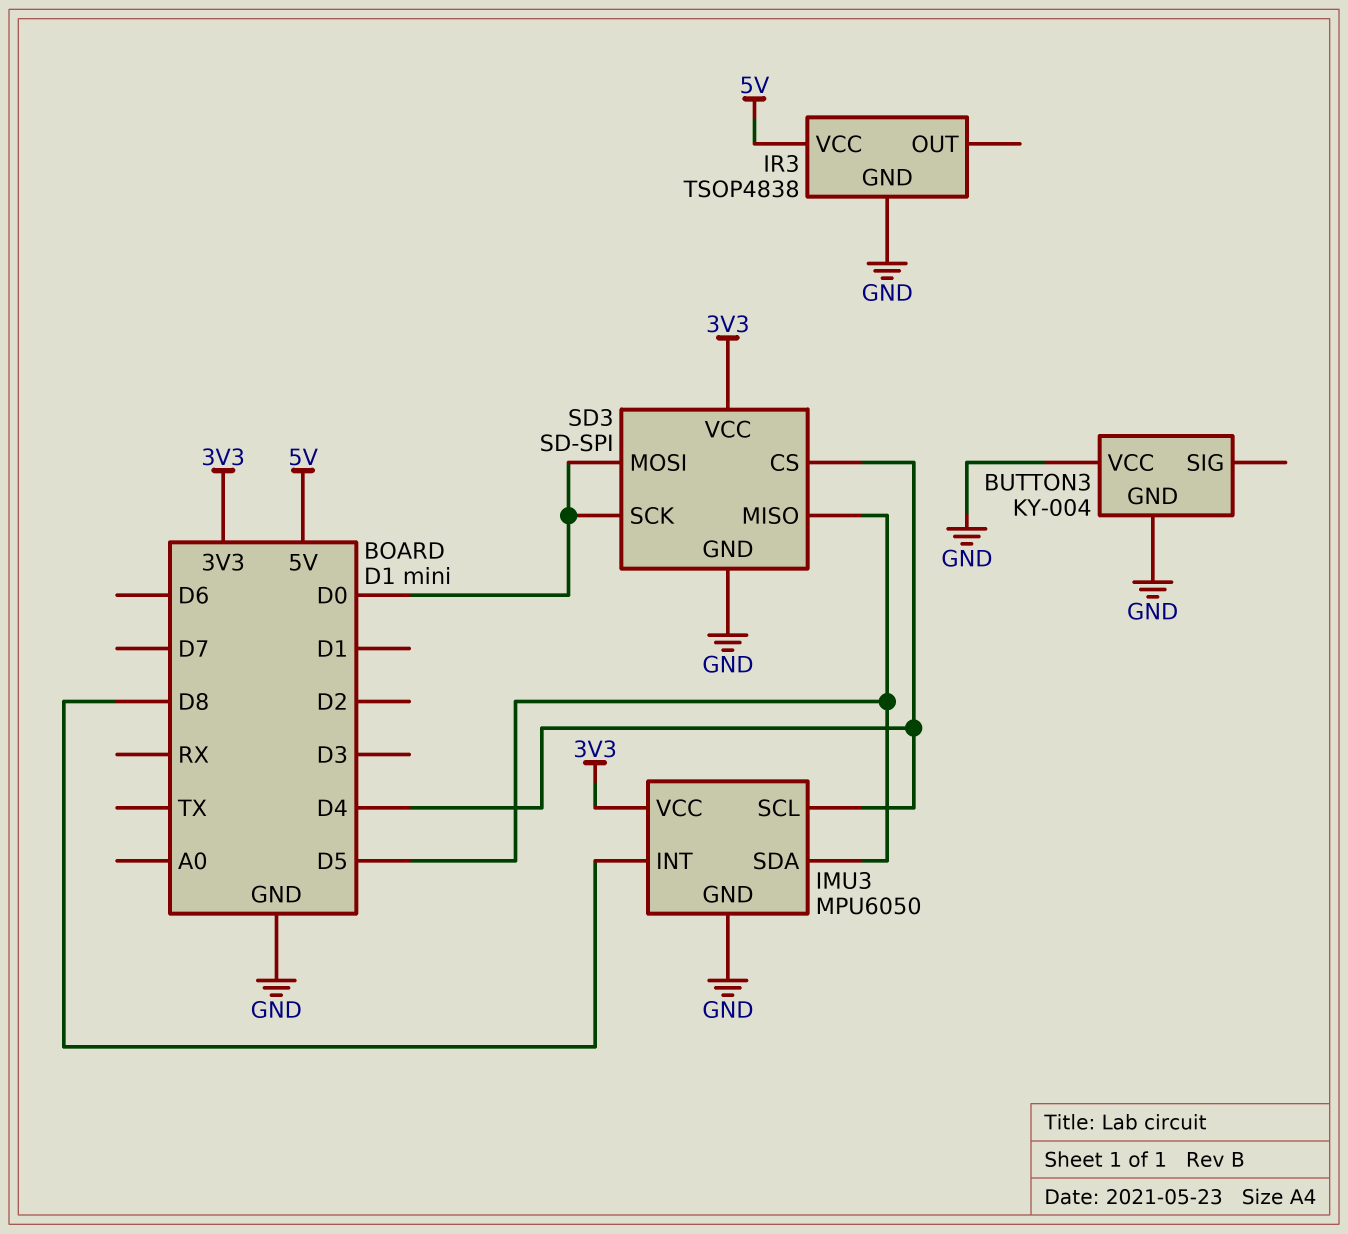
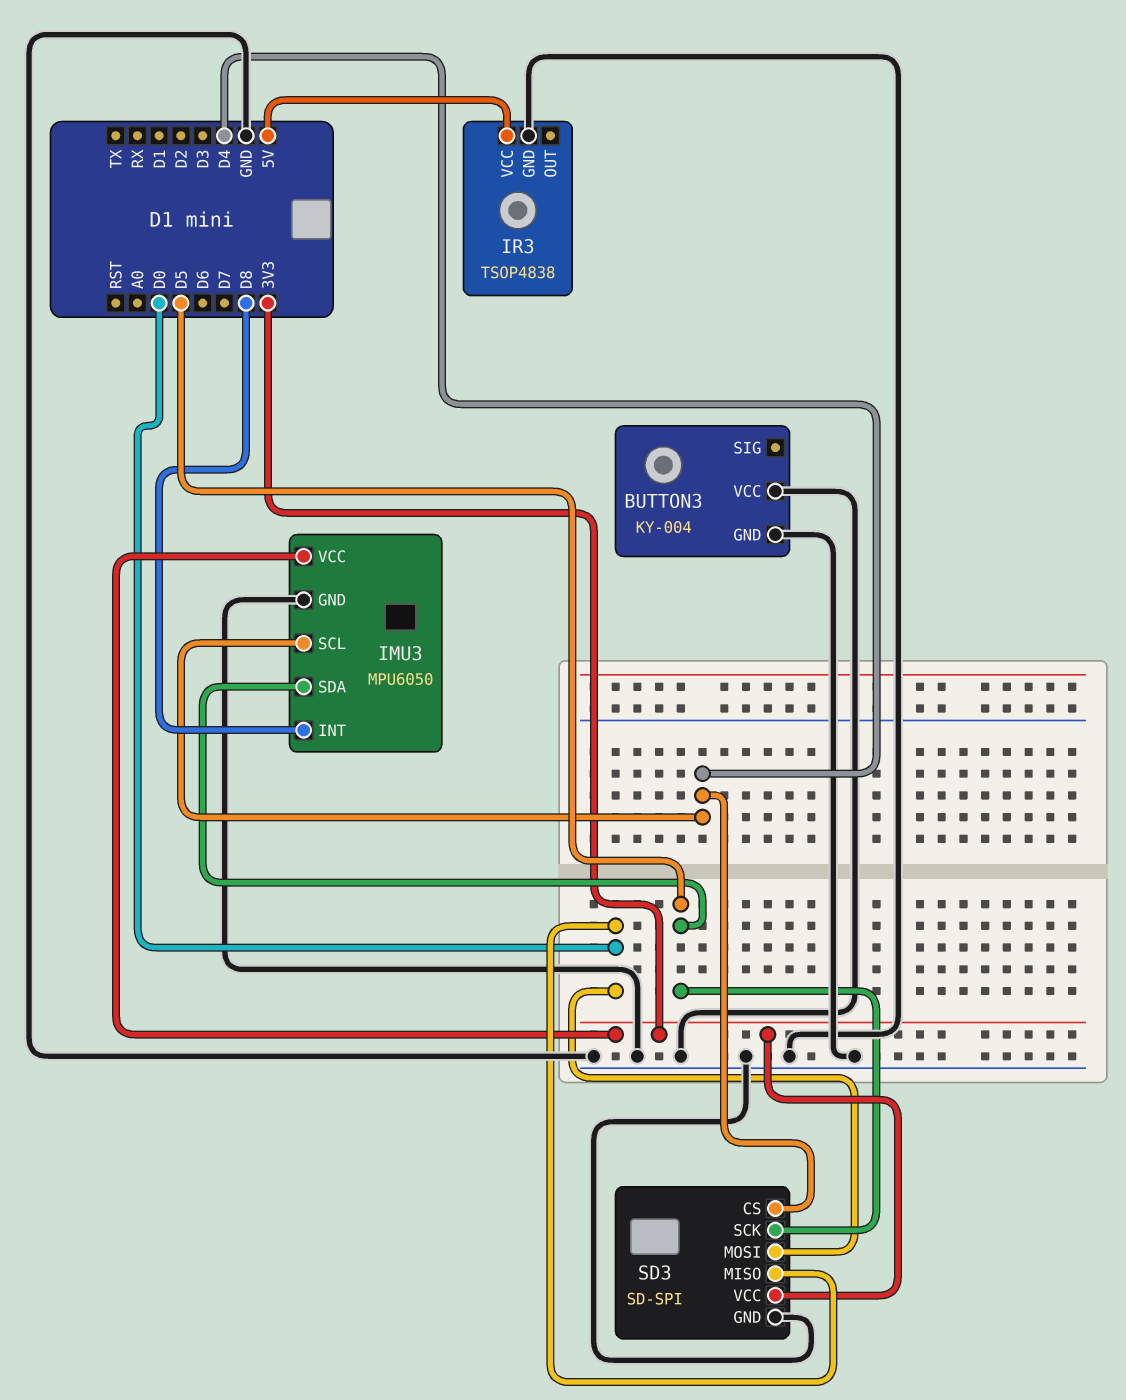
SD3 pin MISO: D5 -> D0
SD3 pin SCK: D0 -> D5

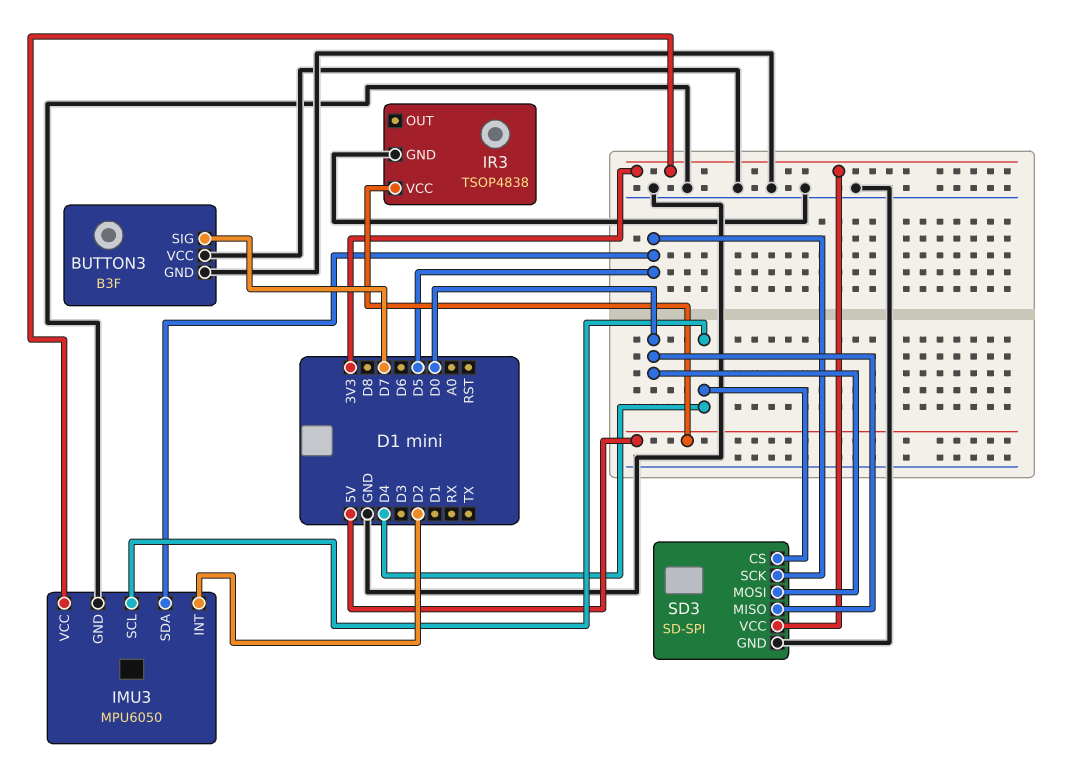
BUTTON3: KY-004 -> B3F
BUTTON3 pin SIG: none -> D7
IMU3 pin INT: D8 -> D2

